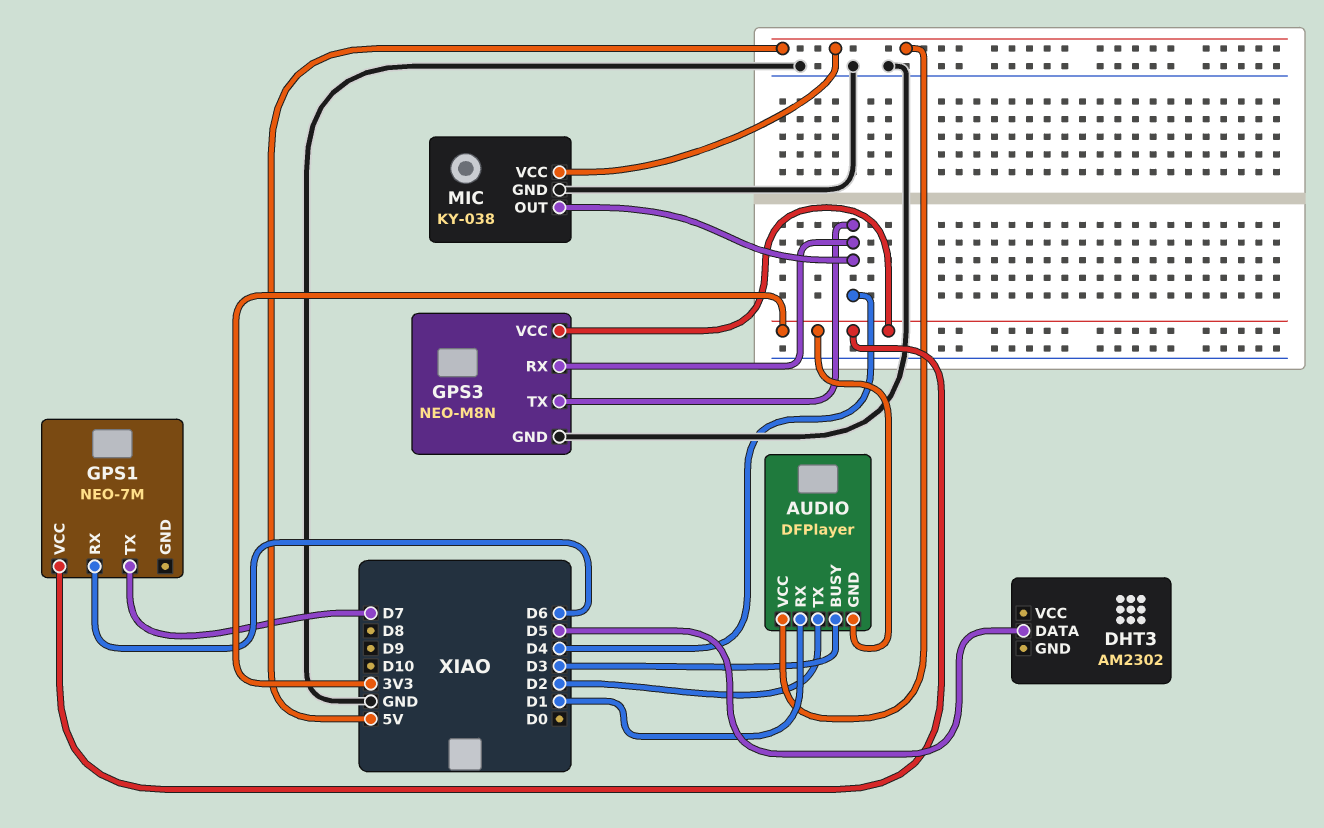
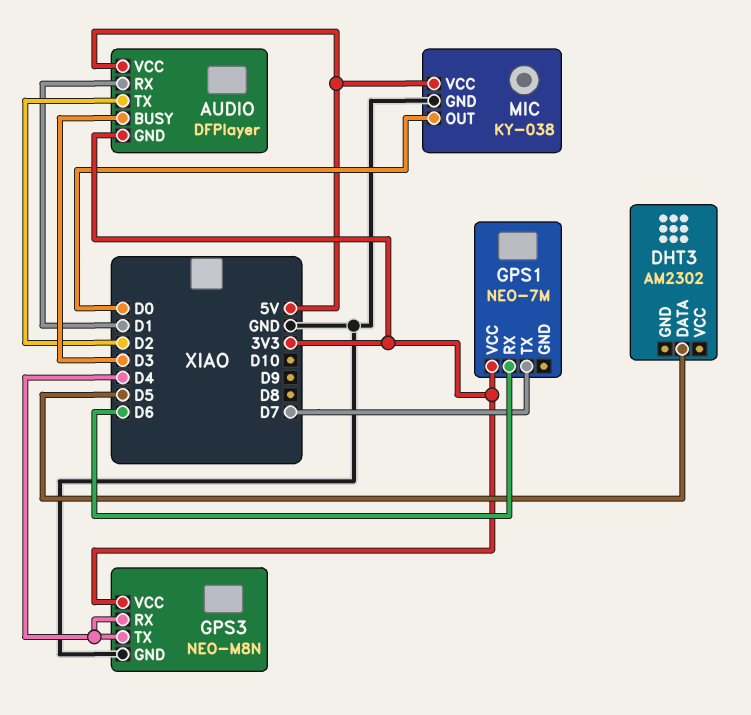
MIC pin OUT: D4 -> D0

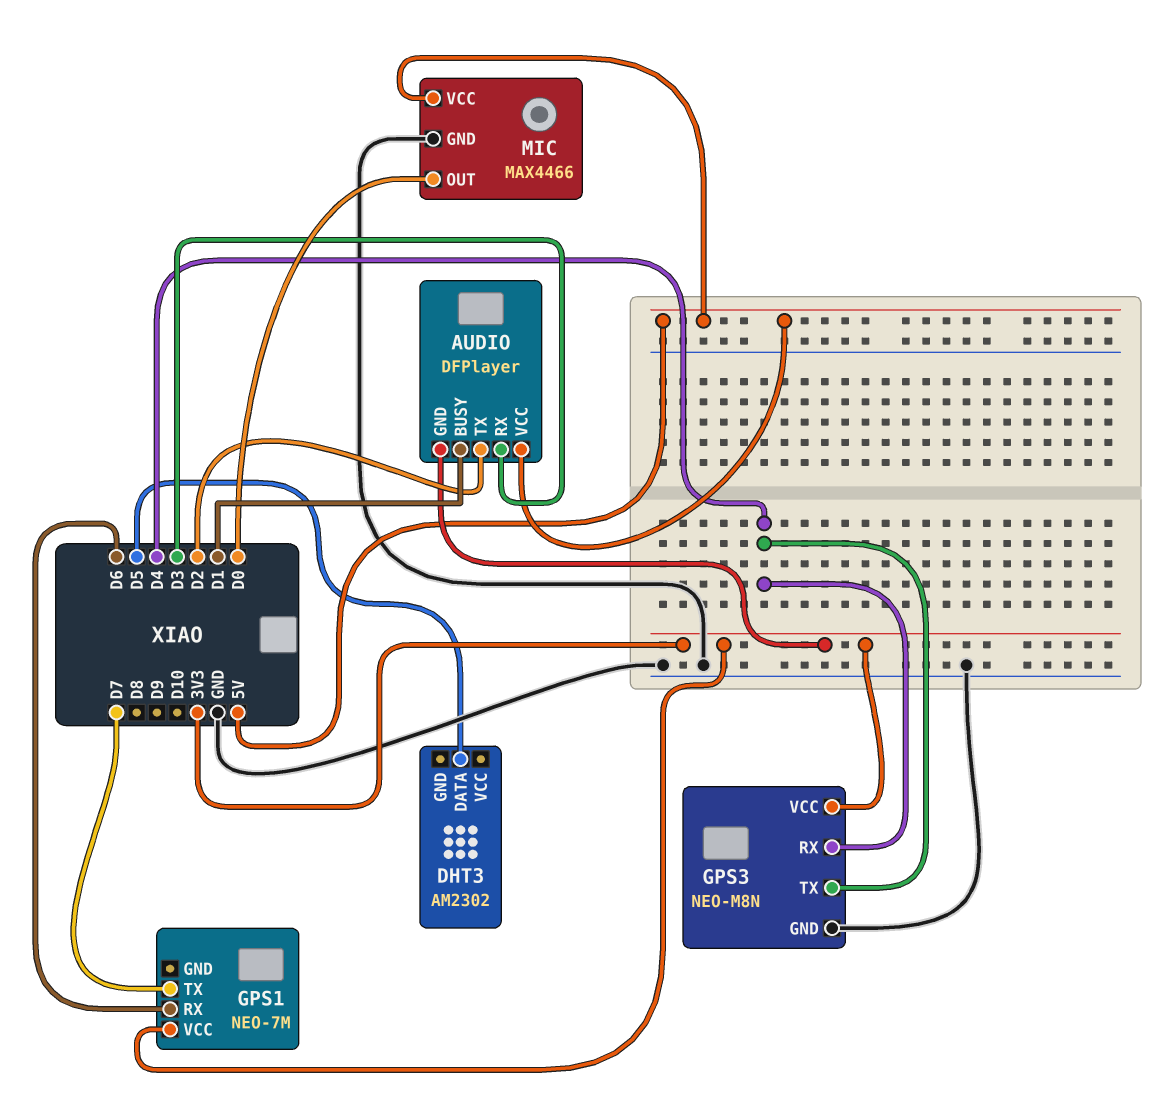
AUDIO pin BUSY: D3 -> D1
AUDIO pin RX: D1 -> D3
MIC: KY-038 -> MAX4466

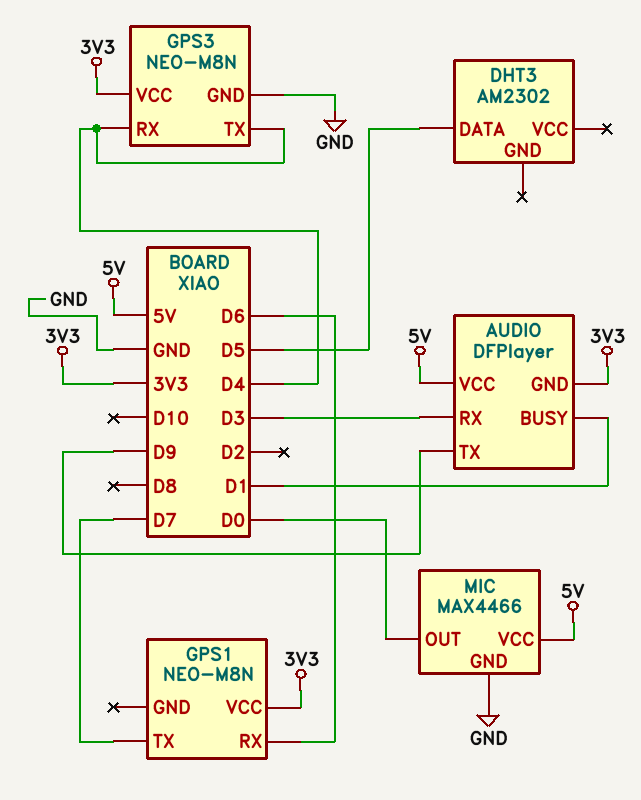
AUDIO pin TX: D2 -> D9
GPS1: NEO-7M -> NEO-M8N

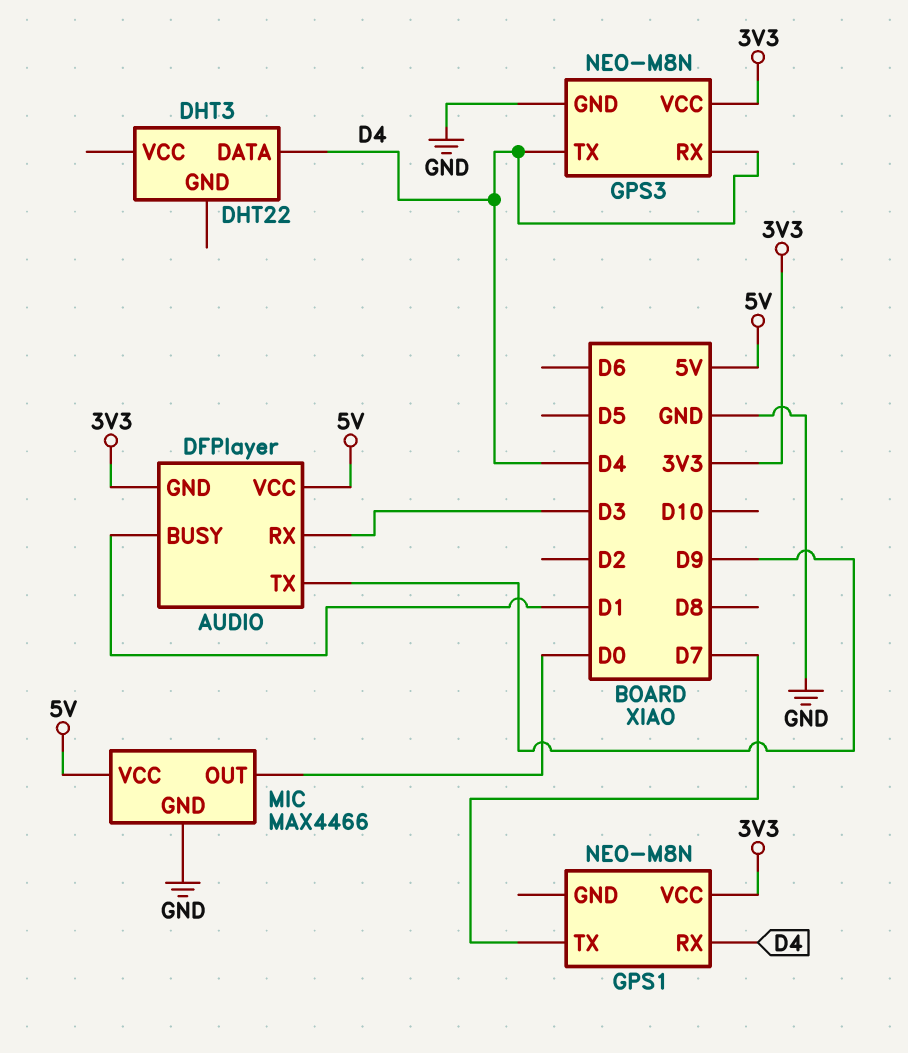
DHT3: AM2302 -> DHT22
DHT3 pin DATA: D5 -> D4
GPS1 pin RX: D6 -> D4

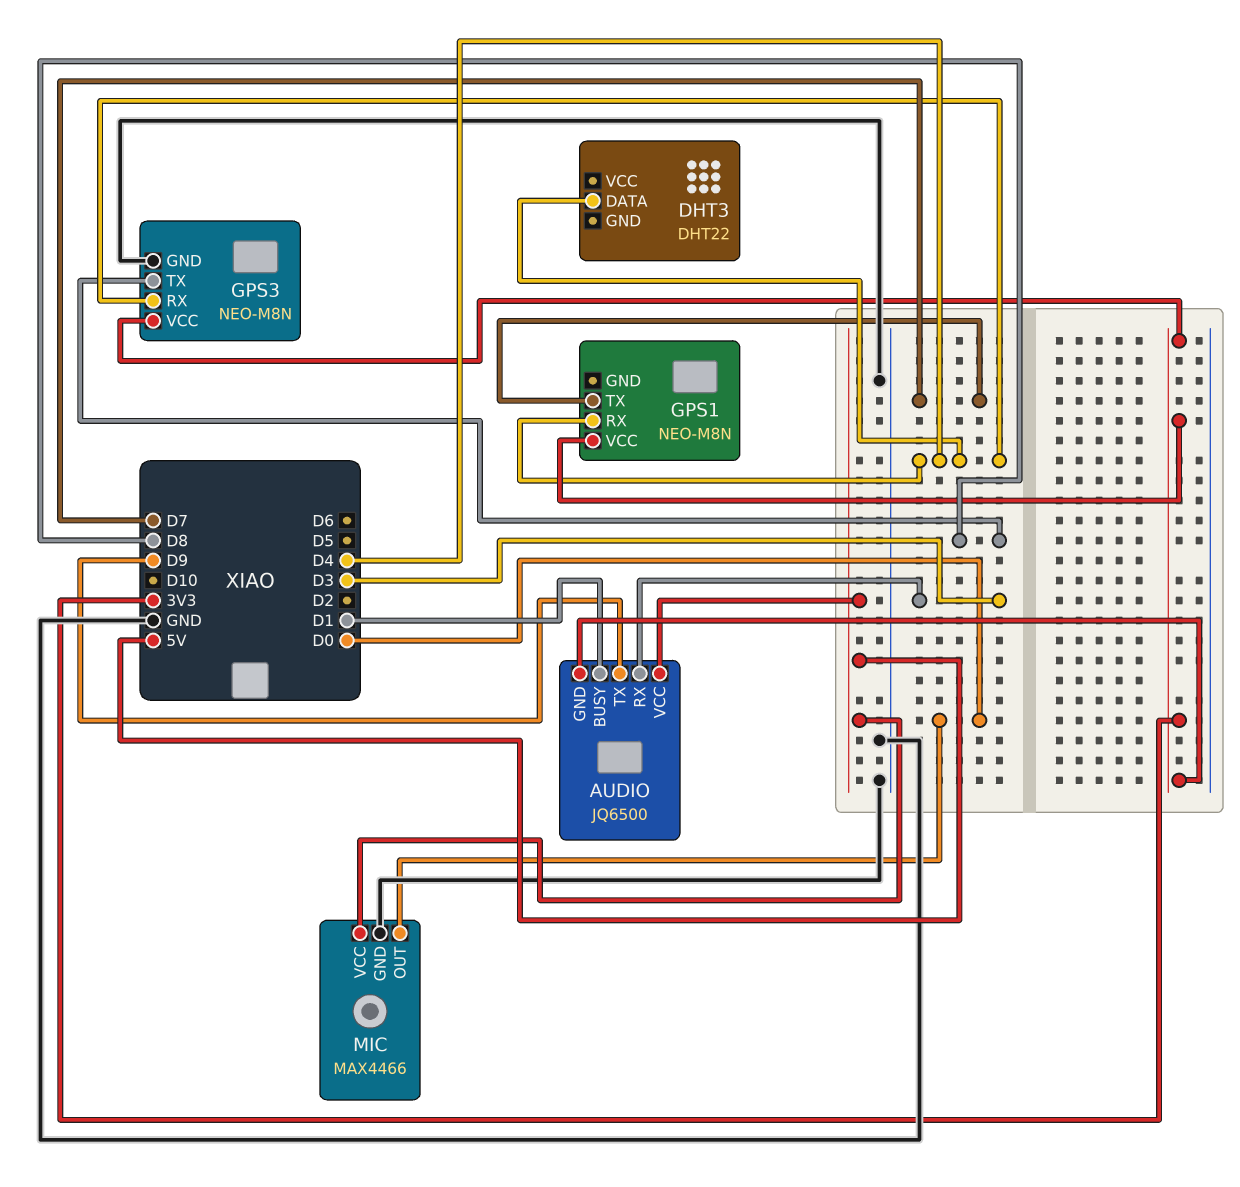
AUDIO: DFPlayer -> JQ6500
GPS3 pin TX: D4 -> D8

